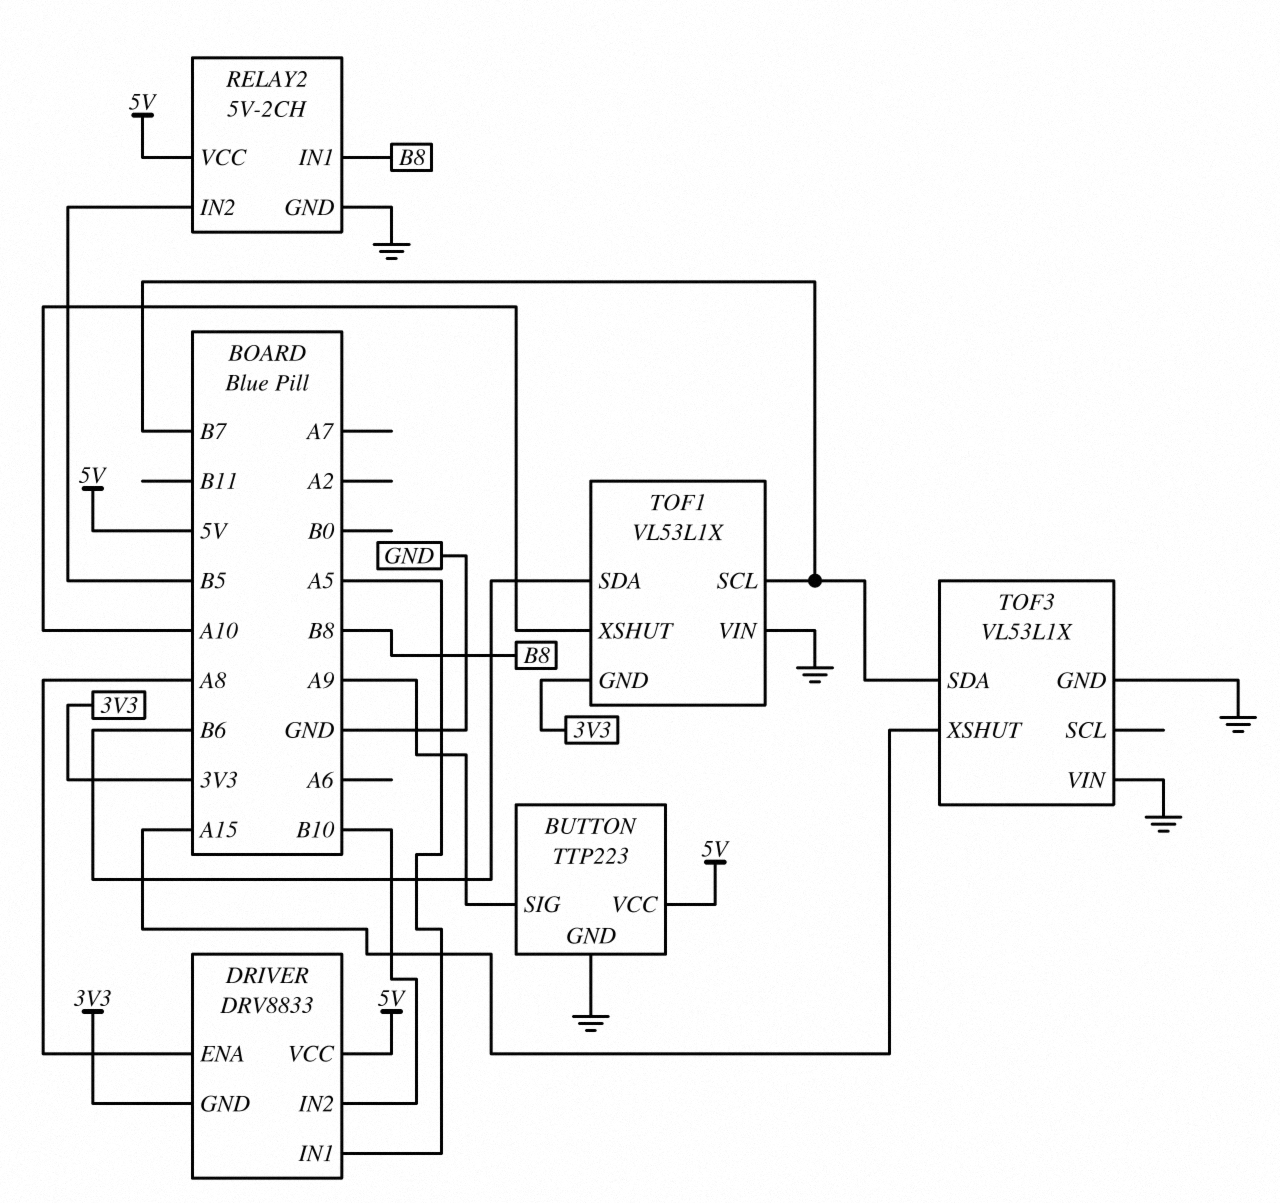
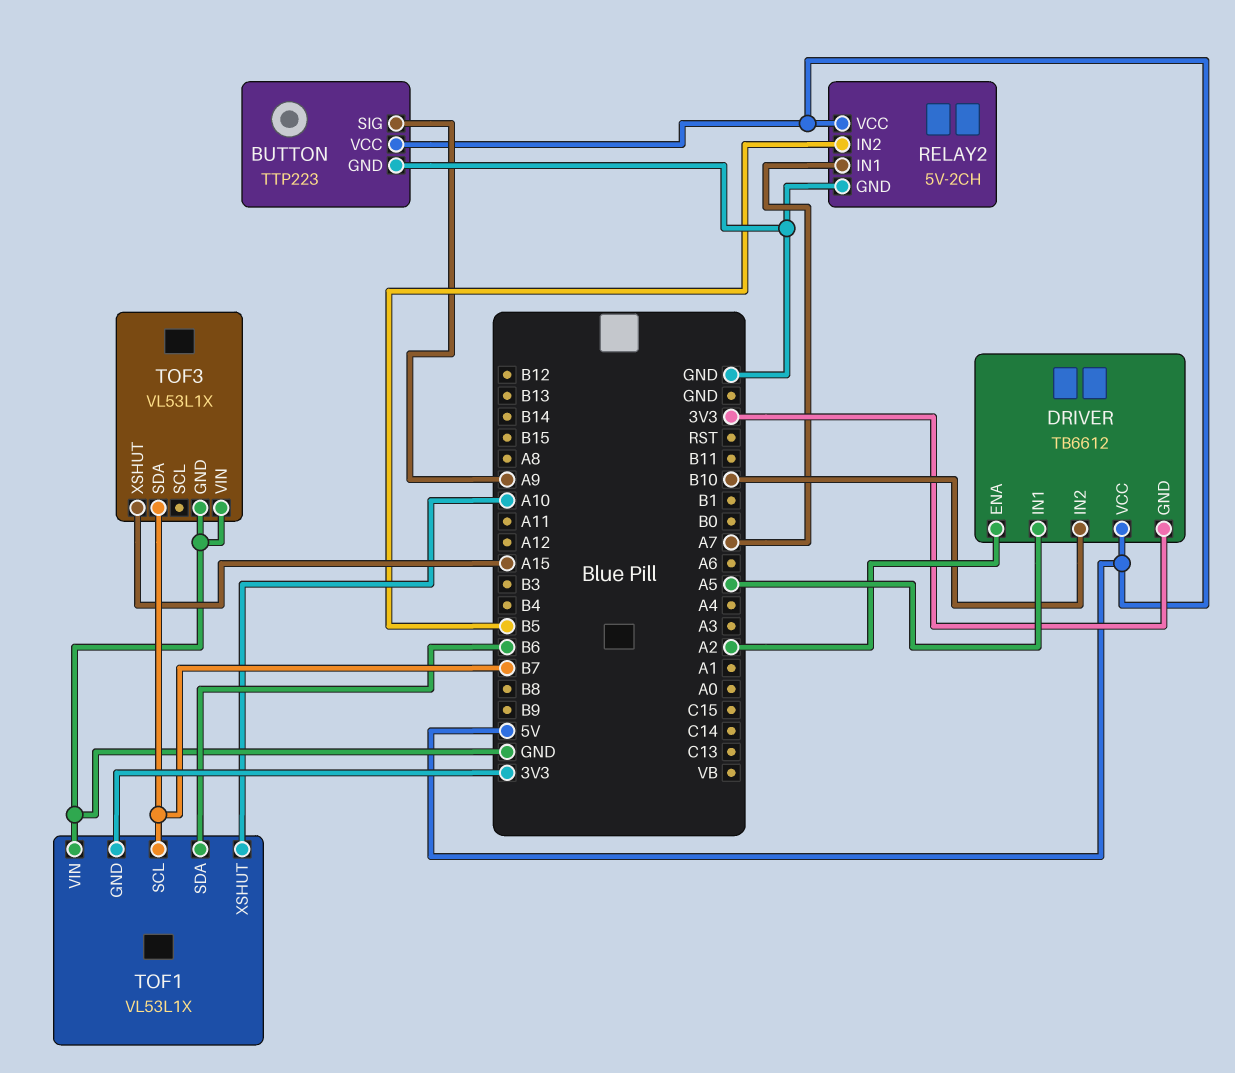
DRIVER: DRV8833 -> TB6612
DRIVER pin ENA: A8 -> A2
RELAY2 pin IN1: B8 -> A7

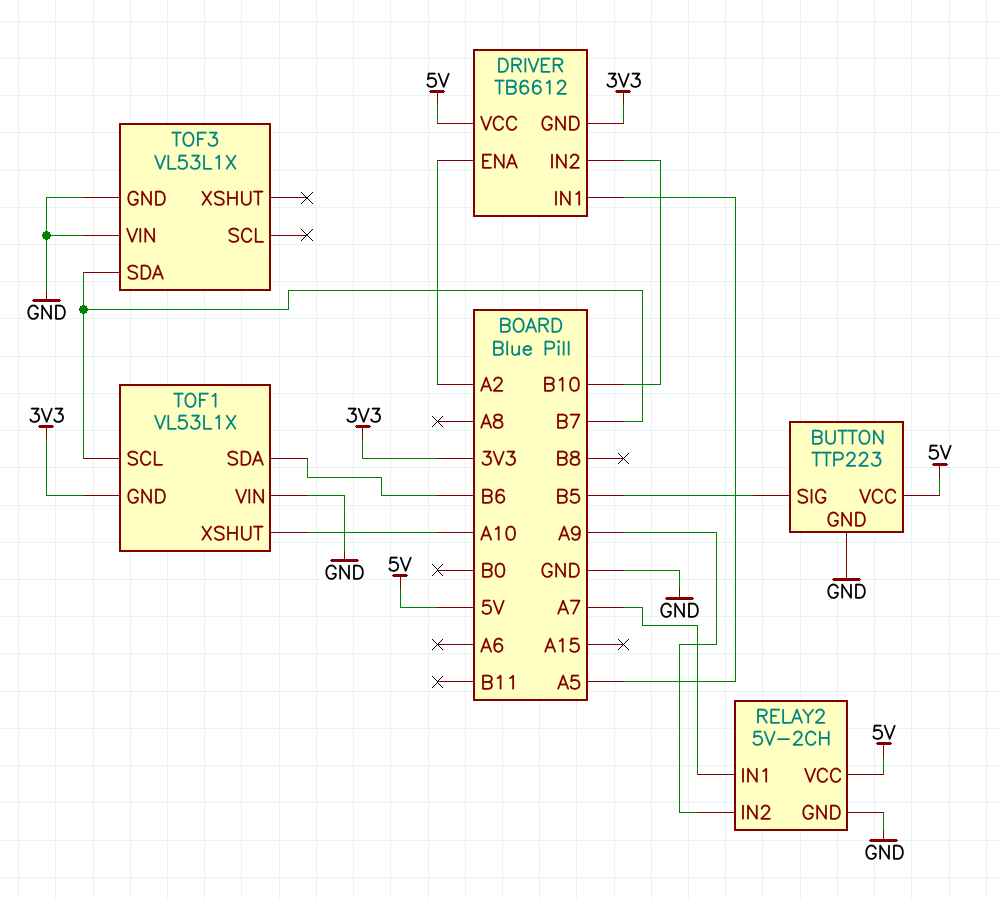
BUTTON pin SIG: A9 -> B5
RELAY2 pin IN2: B5 -> A9
TOF3 pin XSHUT: A15 -> none

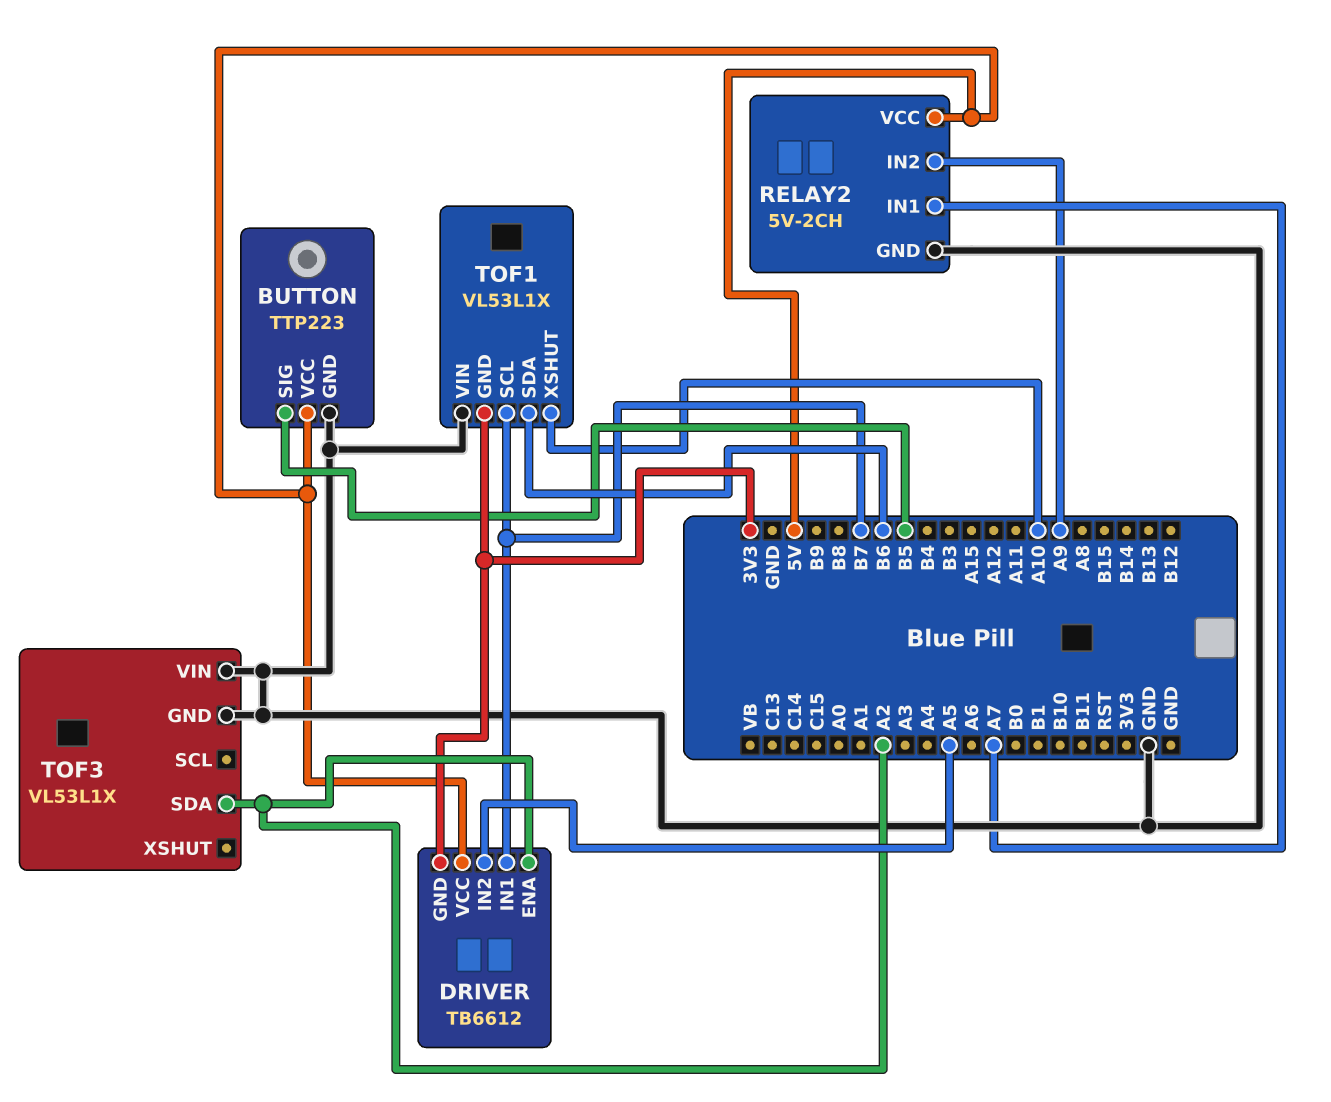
DRIVER pin IN1: A5 -> B7
DRIVER pin IN2: B10 -> A5
TOF3 pin SDA: B7 -> A2

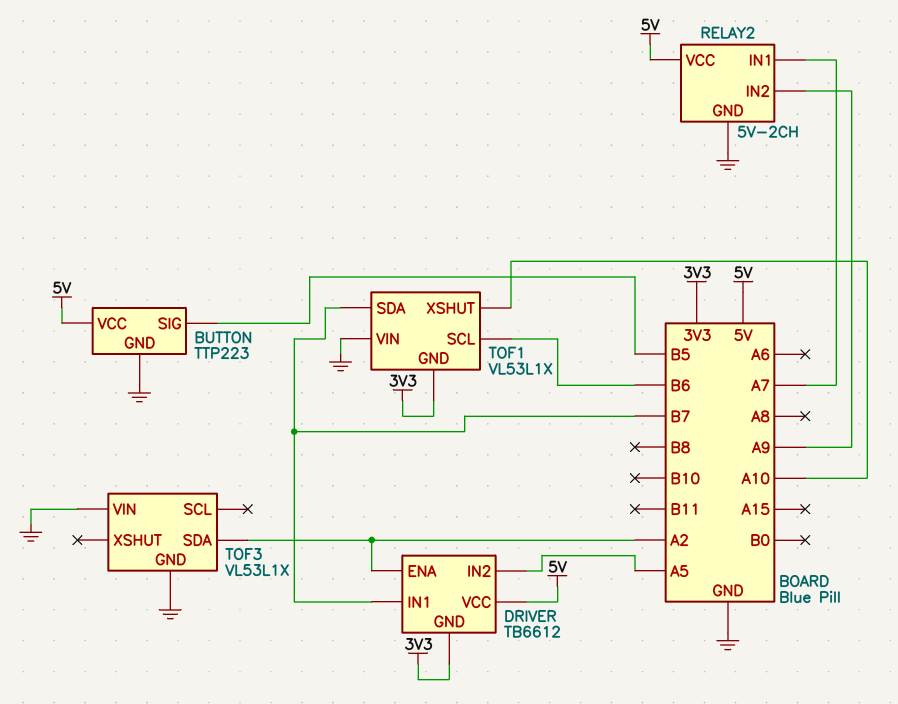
TOF1 pin SCL: B7 -> B6
TOF1 pin SDA: B6 -> B7

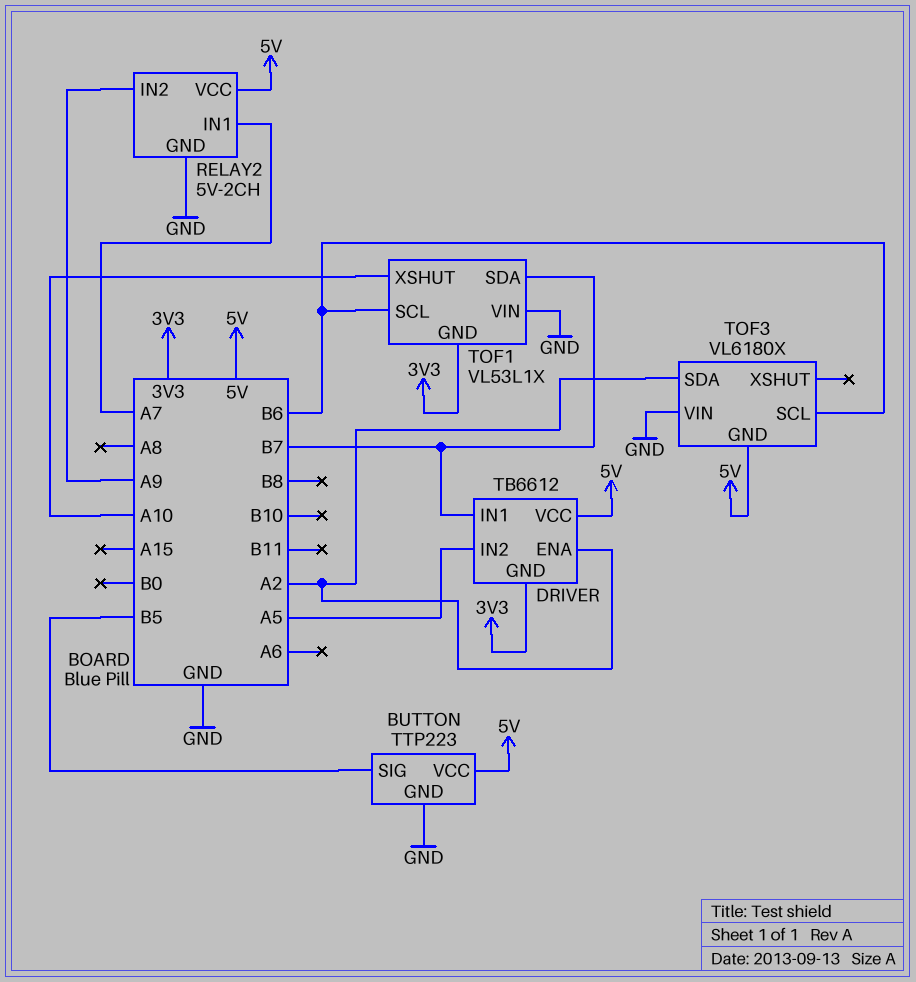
TOF3: VL53L1X -> VL6180X
TOF3 pin GND: GND -> 5V
TOF3 pin SCL: none -> B6

